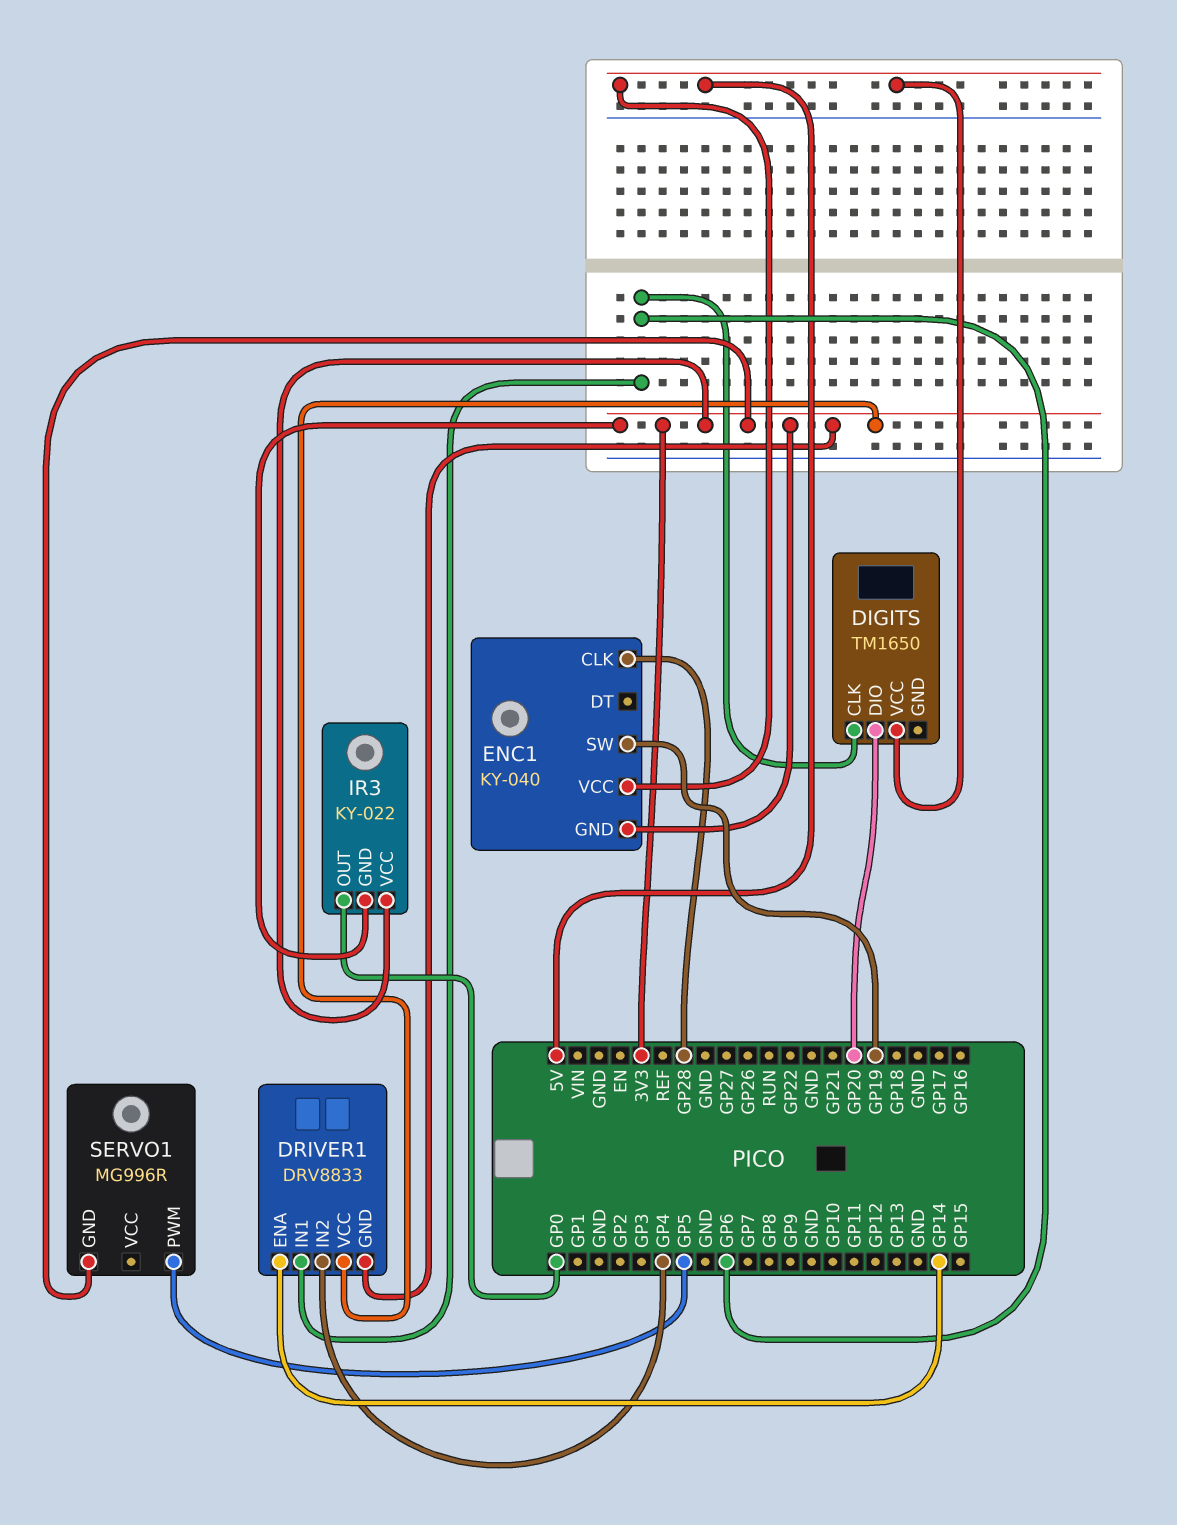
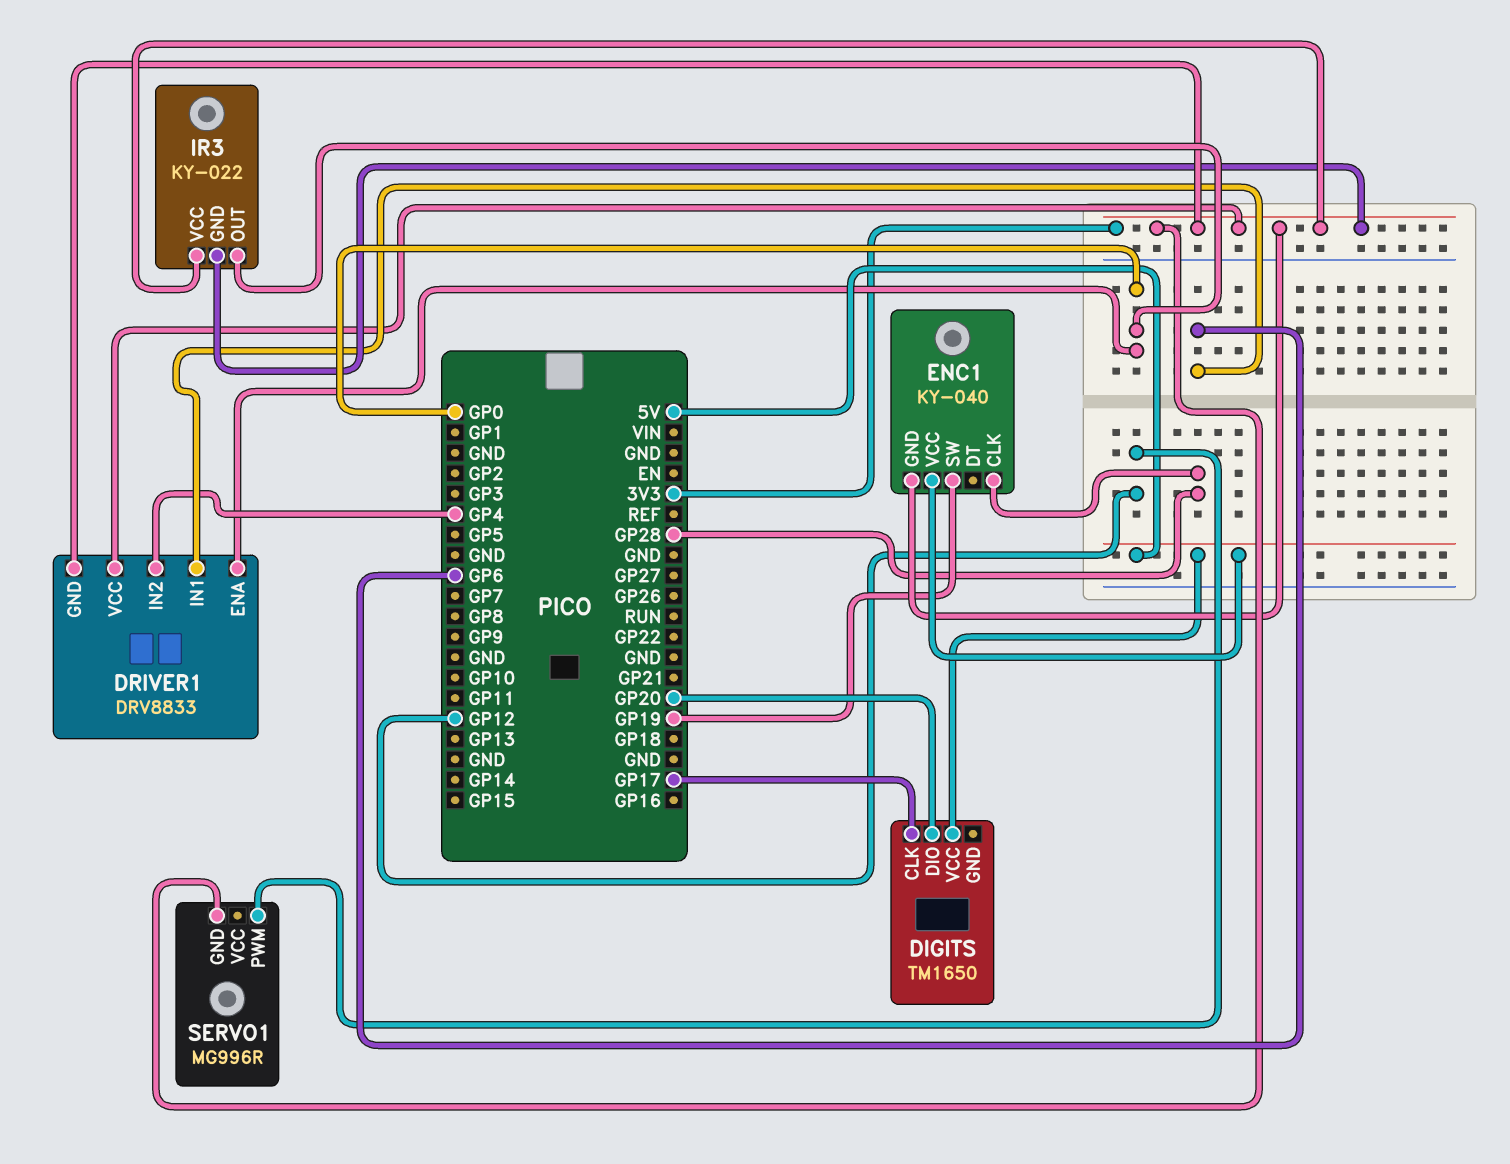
DIGITS pin CLK: GP6 -> GP17
DRIVER1 pin ENA: GP14 -> GP0
SERVO1 pin PWM: GP5 -> GP12

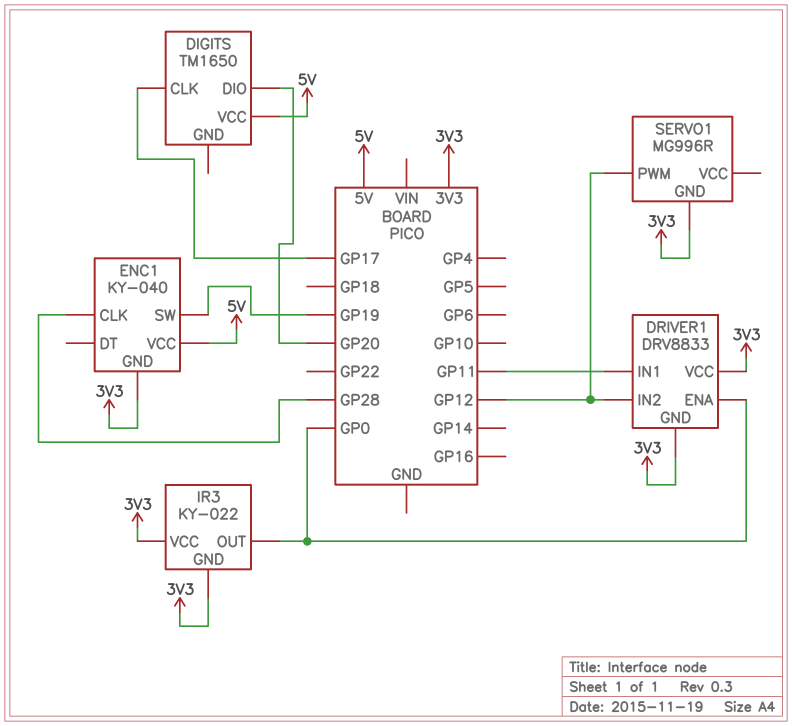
DRIVER1 pin IN1: GP6 -> GP11
DRIVER1 pin IN2: GP4 -> GP12

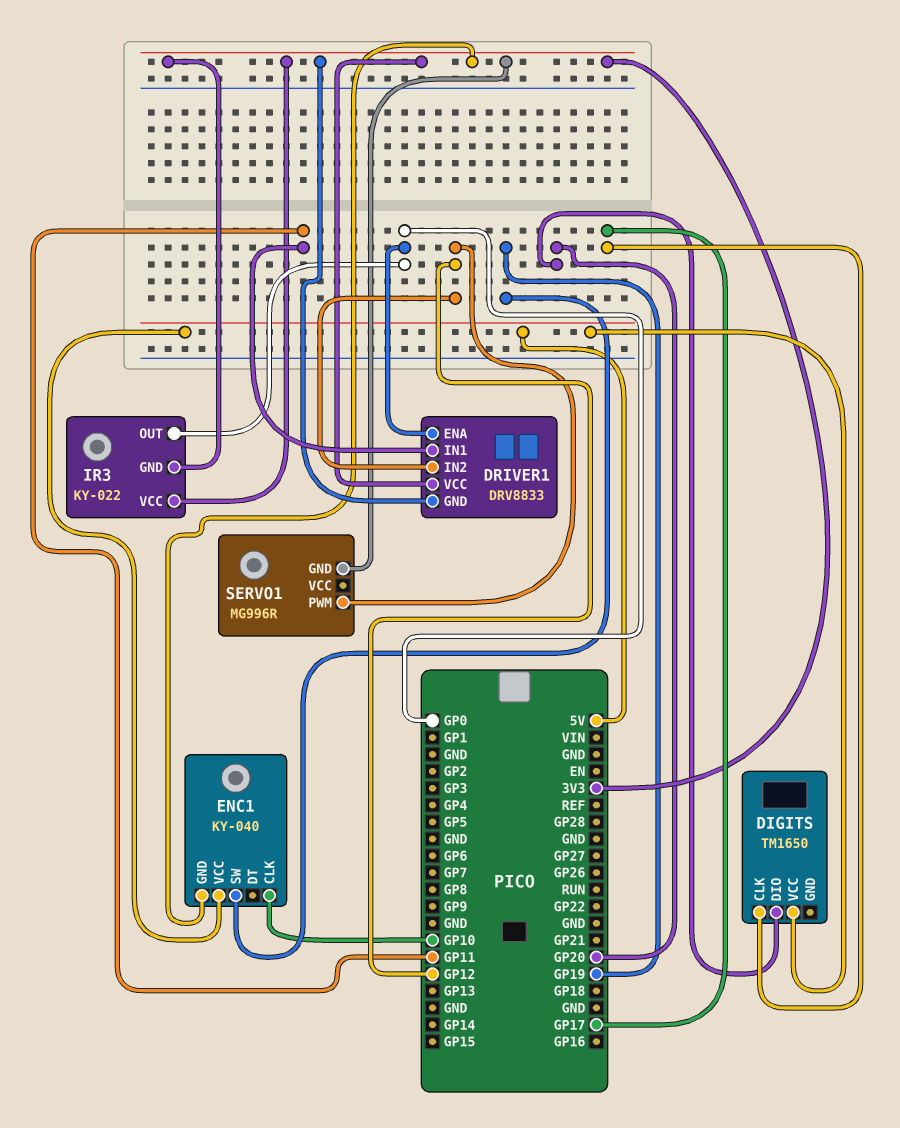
ENC1 pin CLK: GP28 -> GP10

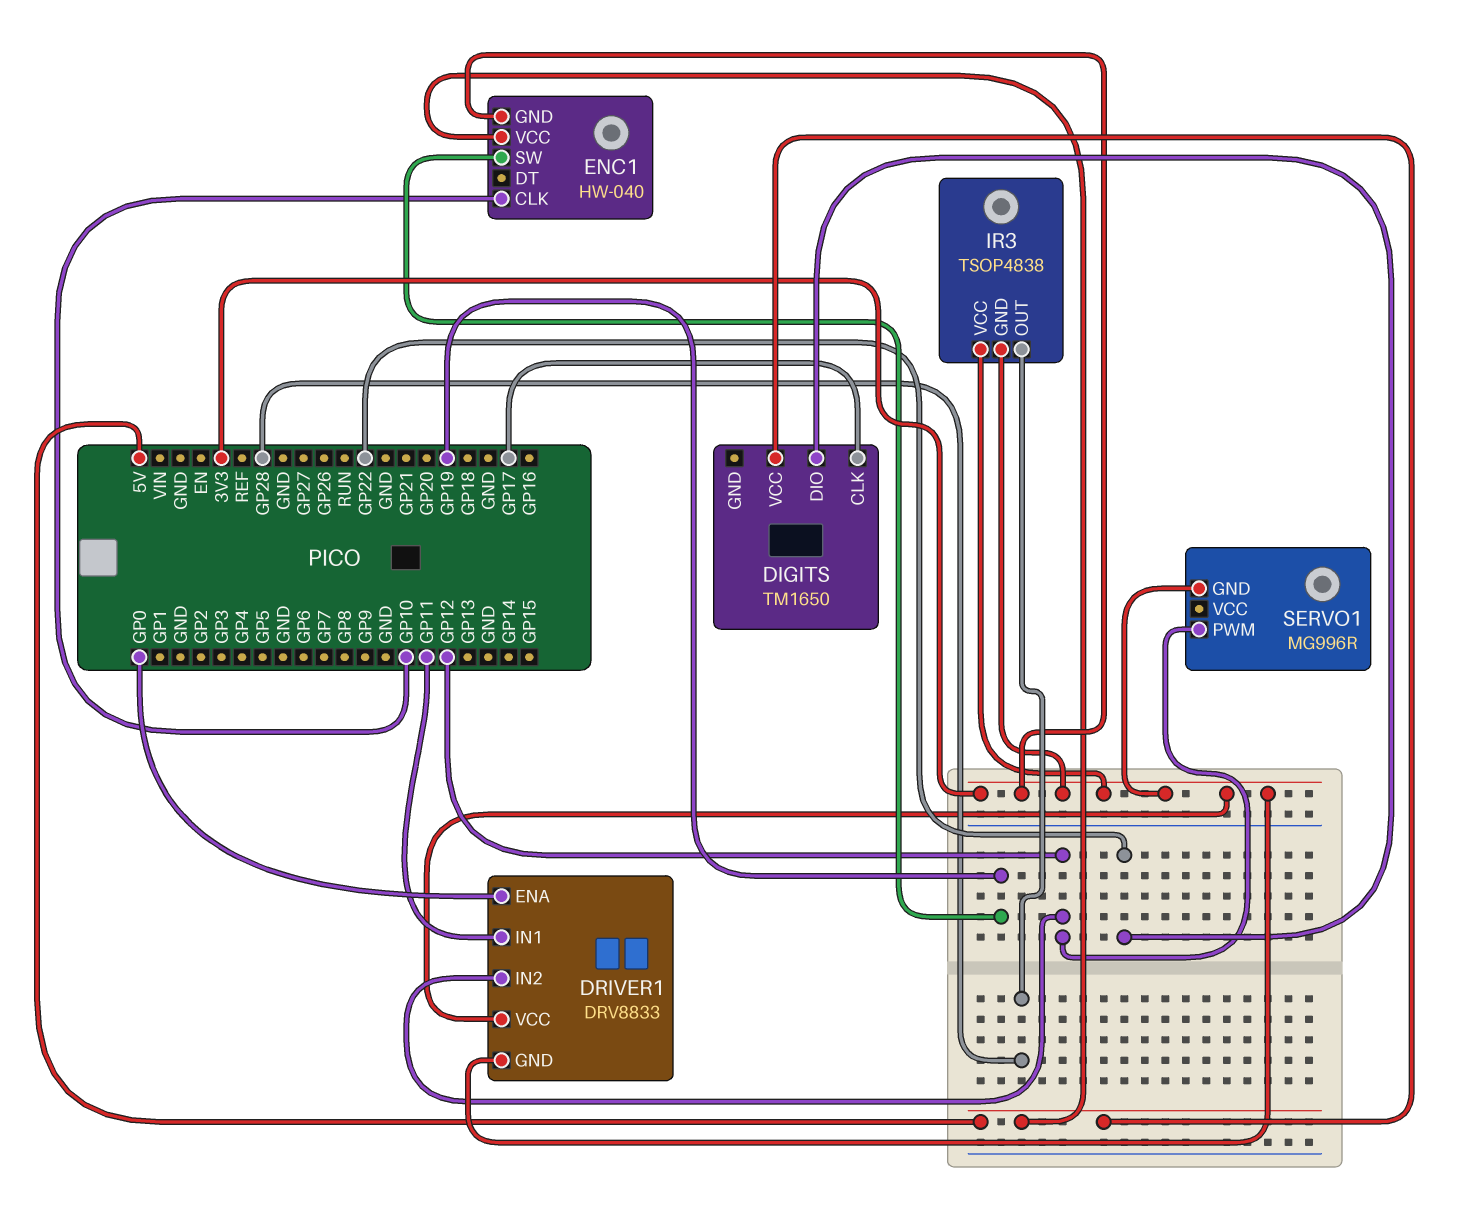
DIGITS pin DIO: GP20 -> GP22
ENC1: KY-040 -> HW-040
IR3: KY-022 -> TSOP4838
IR3 pin OUT: GP0 -> GP28

